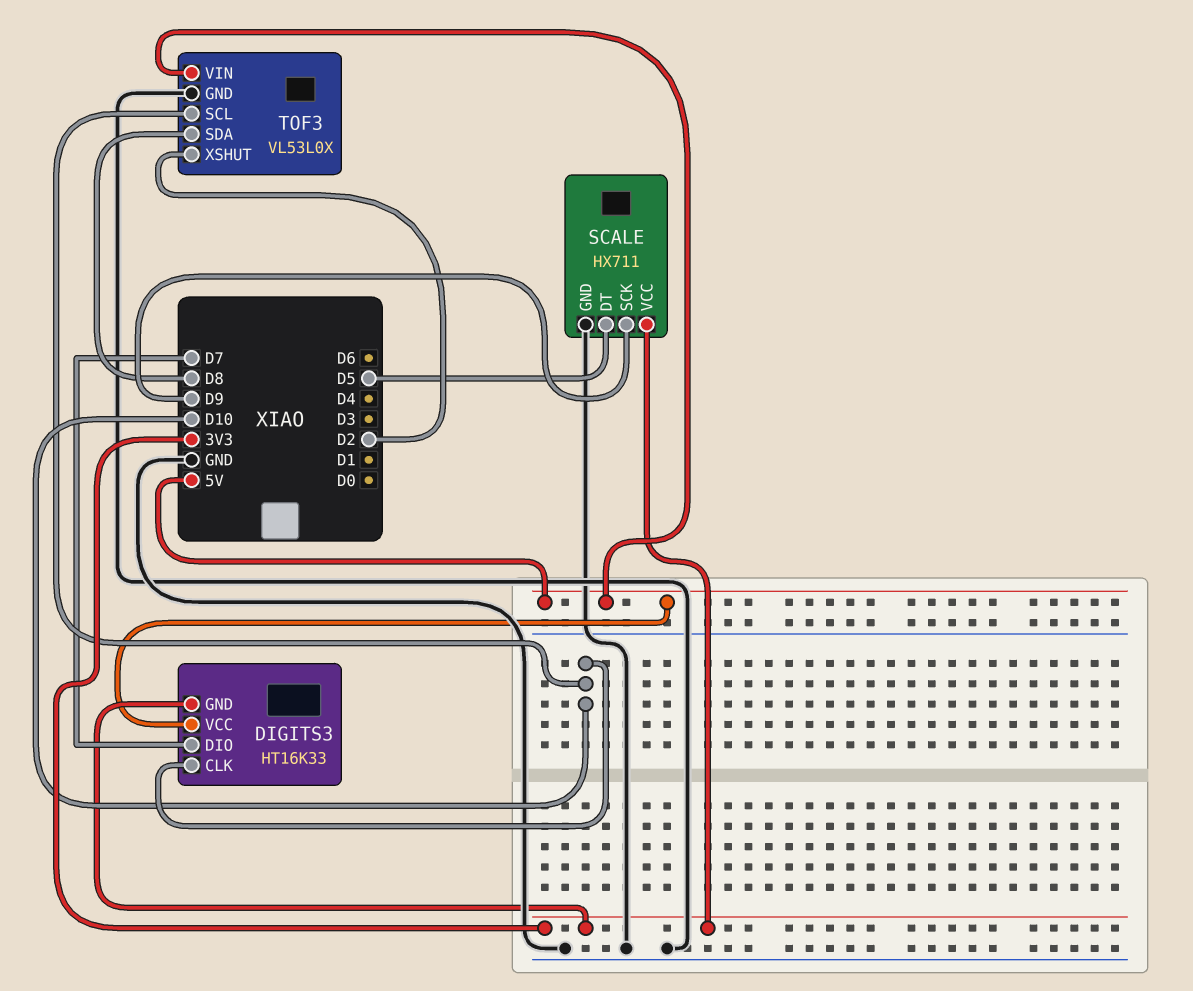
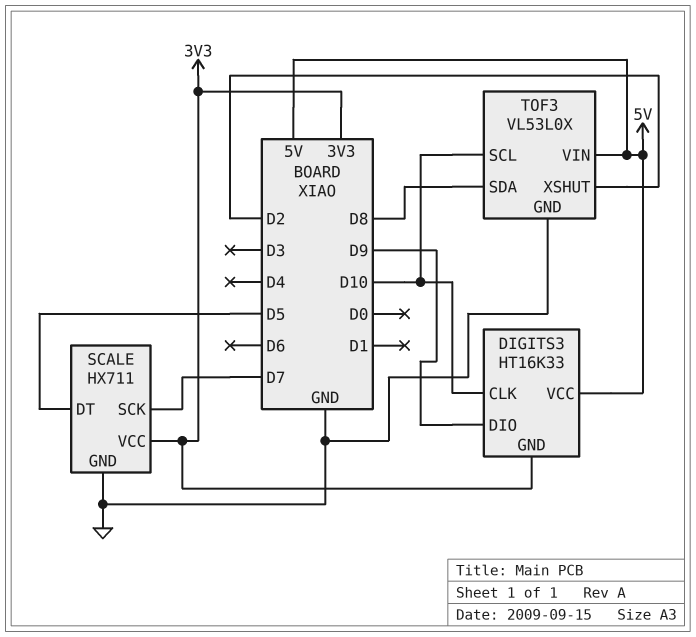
DIGITS3 pin DIO: D7 -> D9
SCALE pin SCK: D9 -> D7

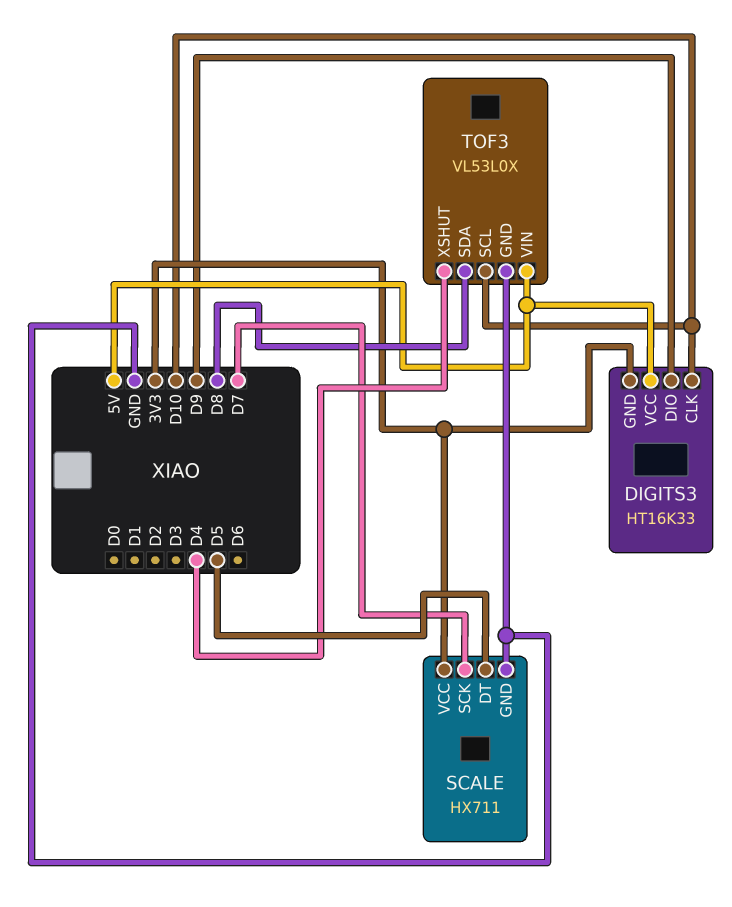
TOF3 pin XSHUT: D2 -> D4

